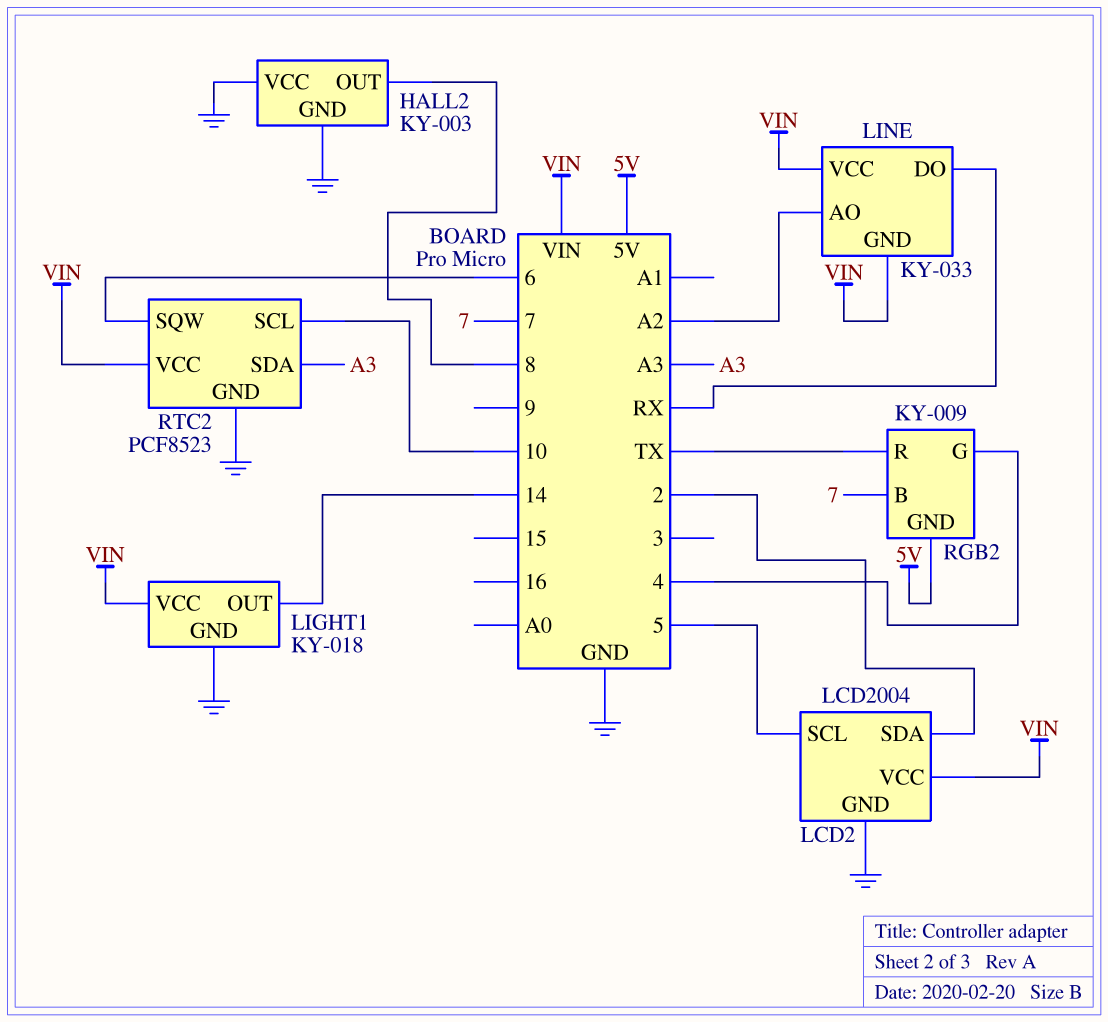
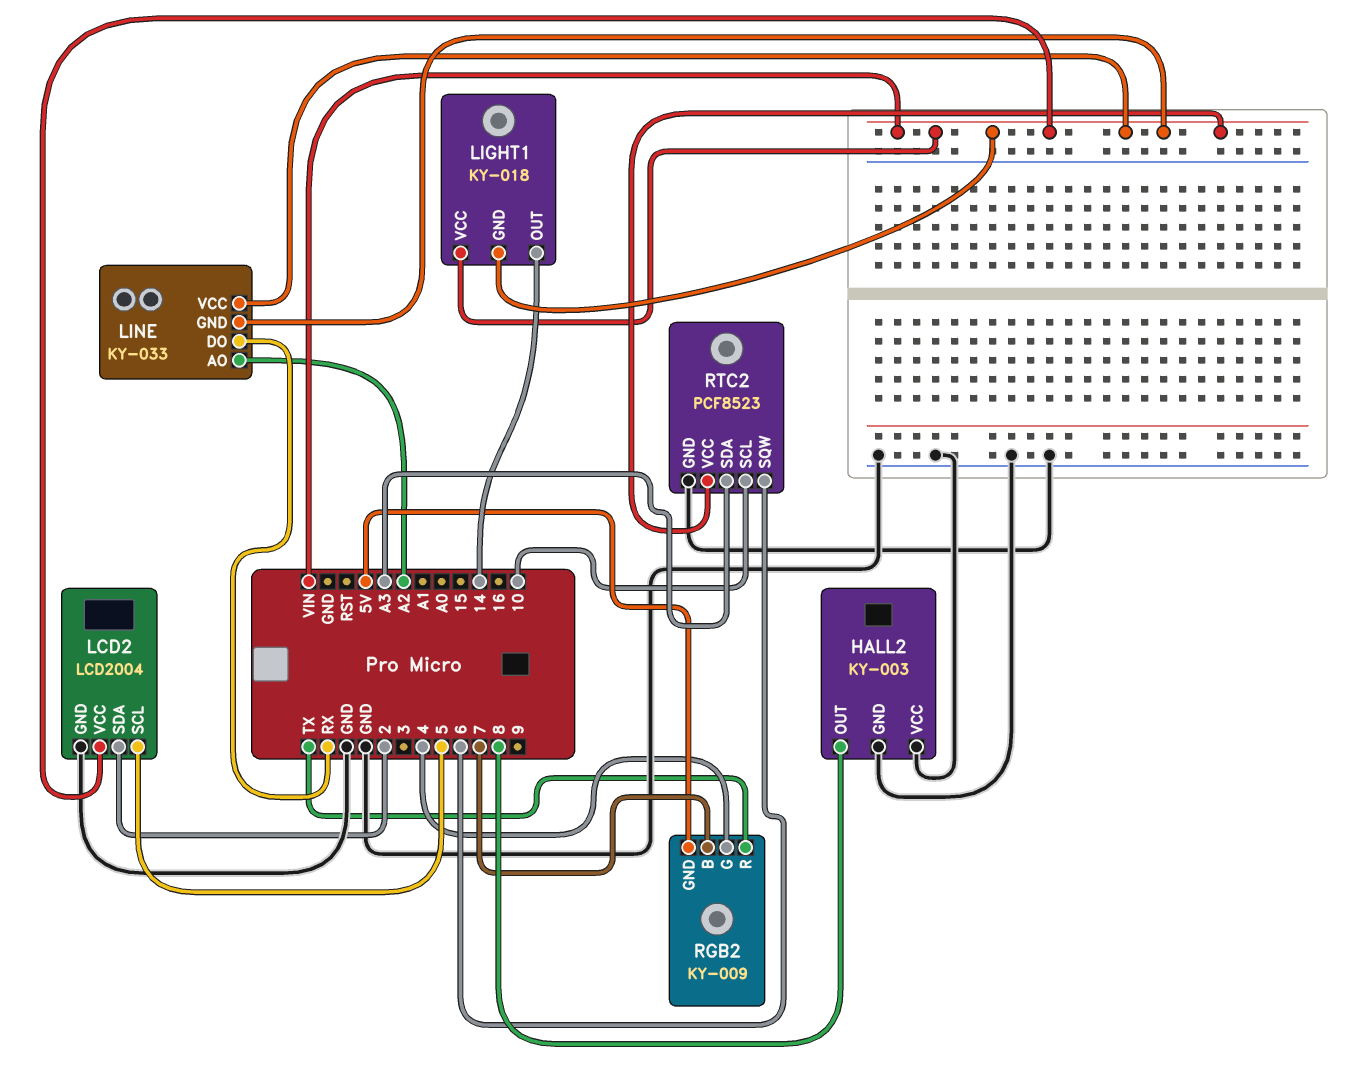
LIGHT1 pin GND: GND -> VIN

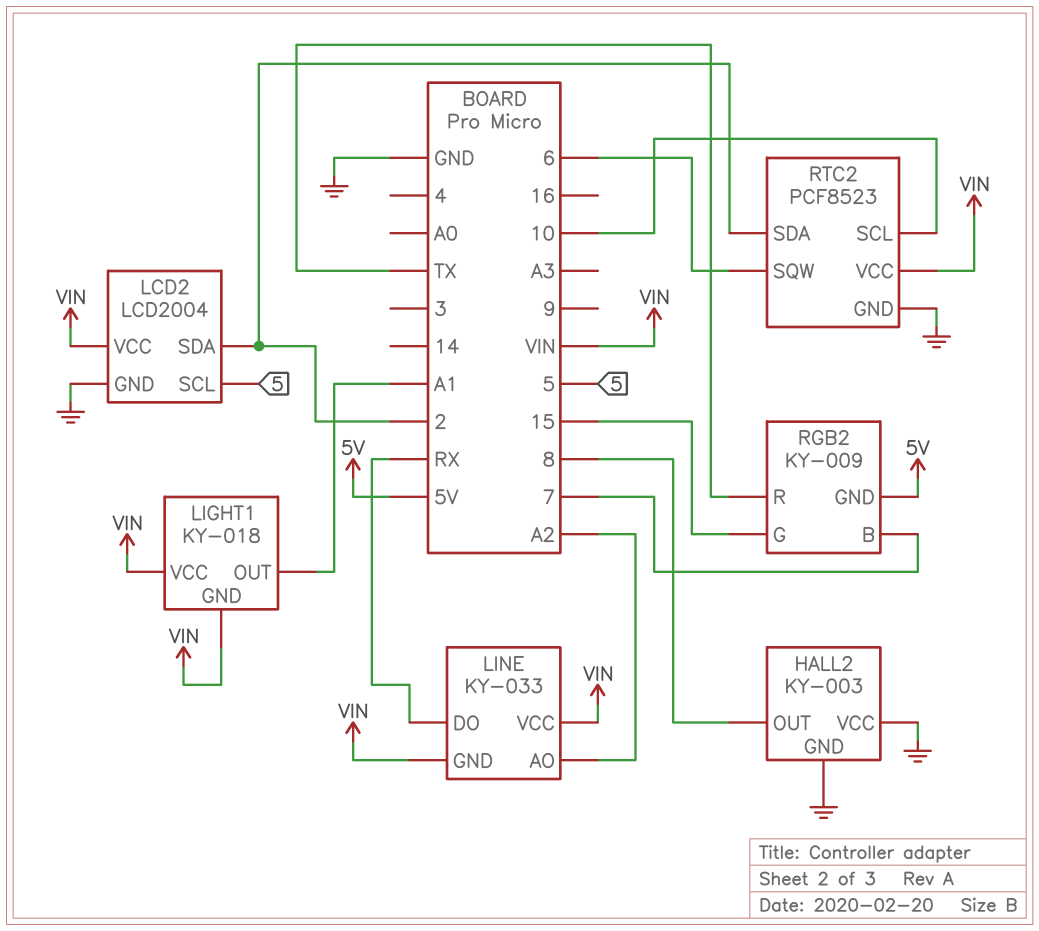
LIGHT1 pin OUT: 14 -> A1
RGB2 pin G: 4 -> 15
RTC2 pin SDA: A3 -> 2

